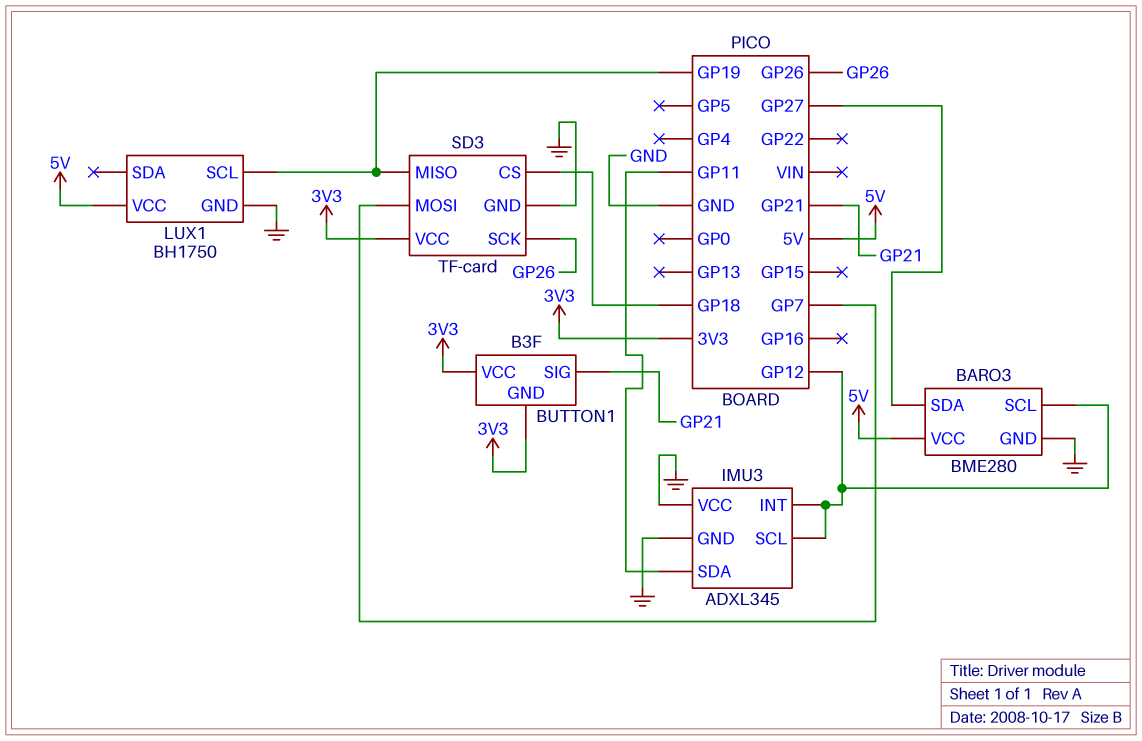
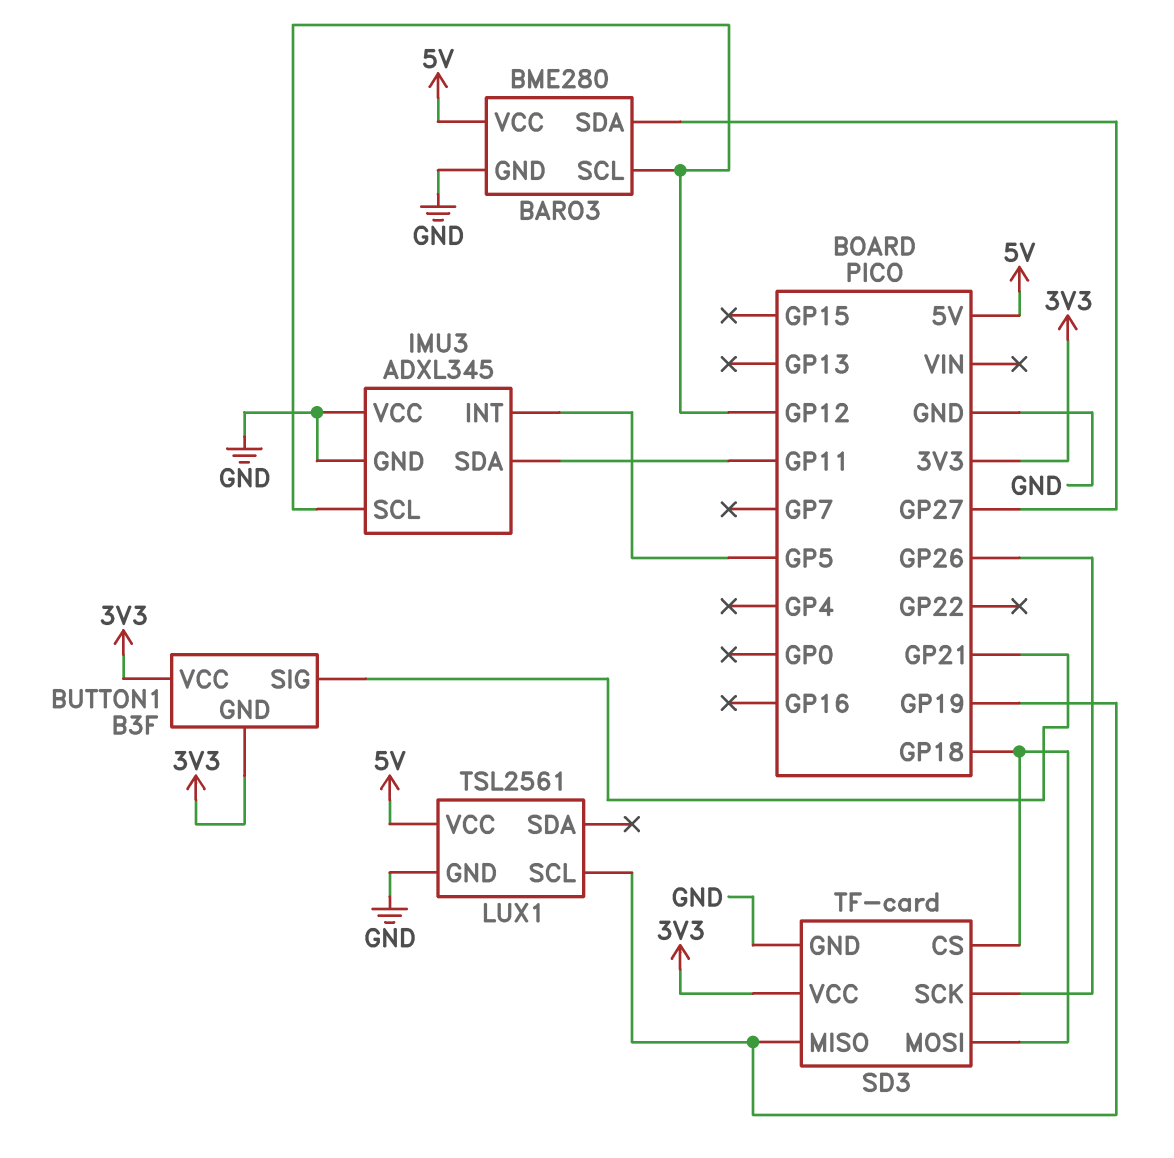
IMU3 pin INT: GP12 -> GP5
LUX1: BH1750 -> TSL2561
SD3 pin MOSI: GP7 -> GP18

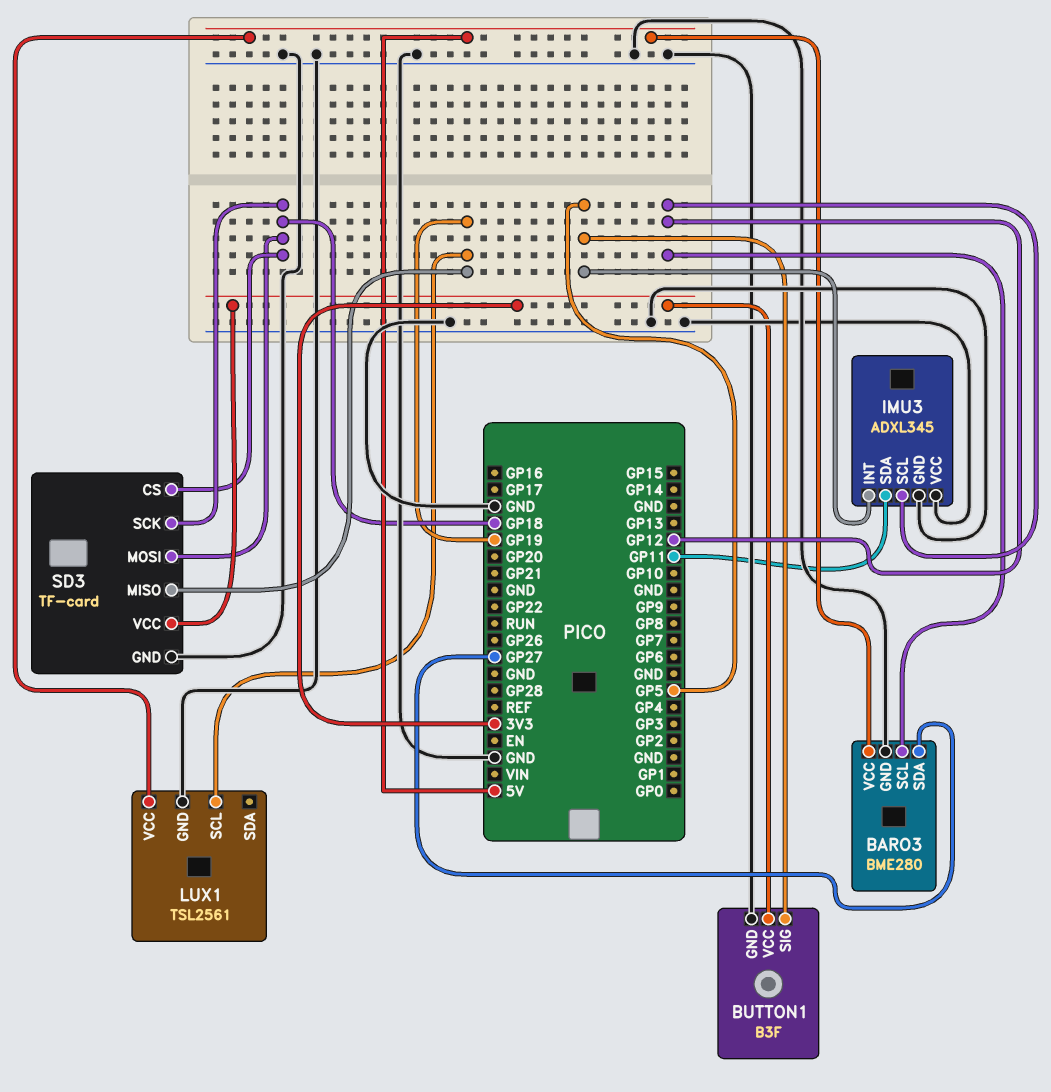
BUTTON1 pin GND: 3V3 -> GND
BUTTON1 pin SIG: GP21 -> GP5
SD3 pin SCK: GP26 -> GP18

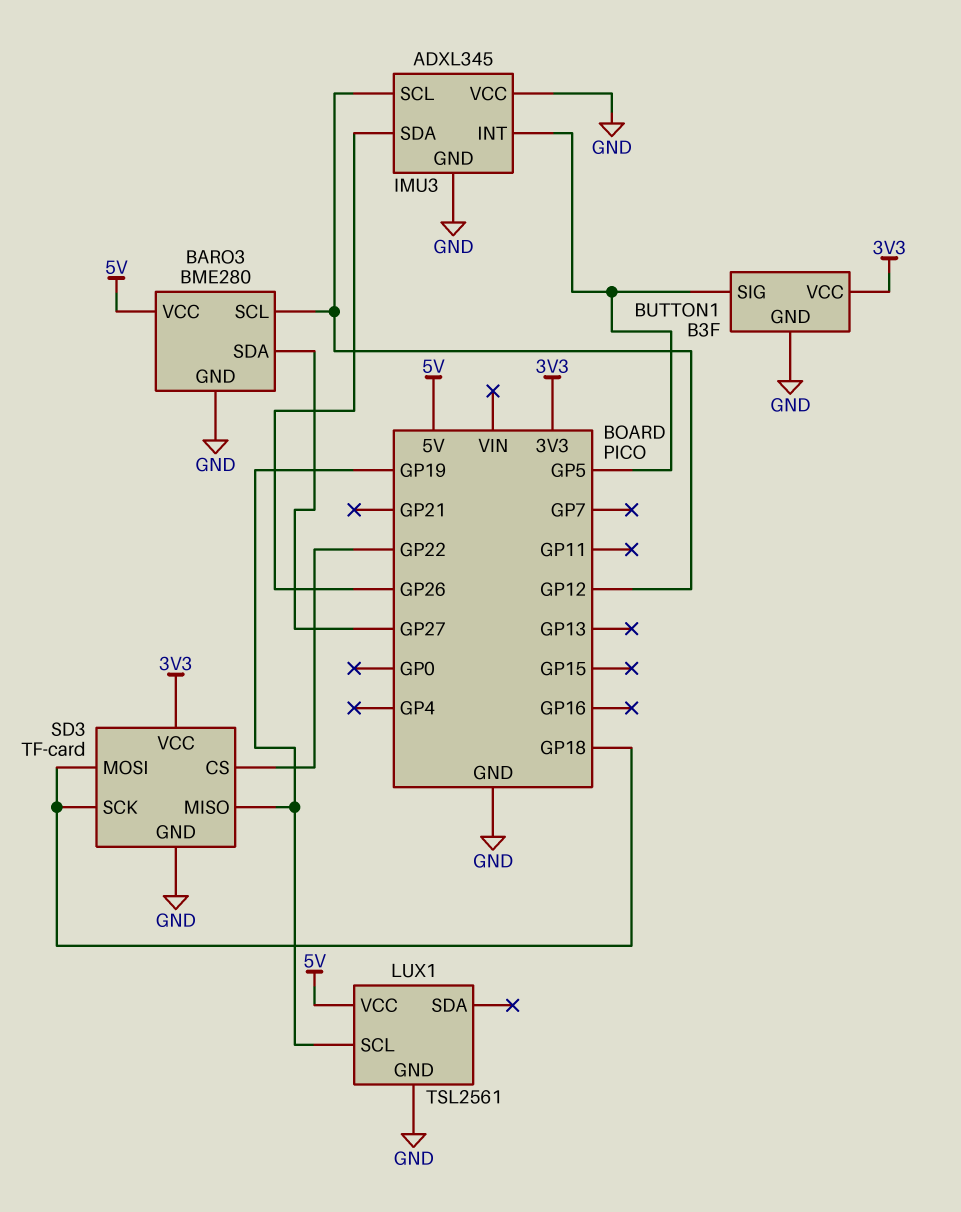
IMU3 pin SDA: GP11 -> GP26
SD3 pin CS: GP18 -> GP22

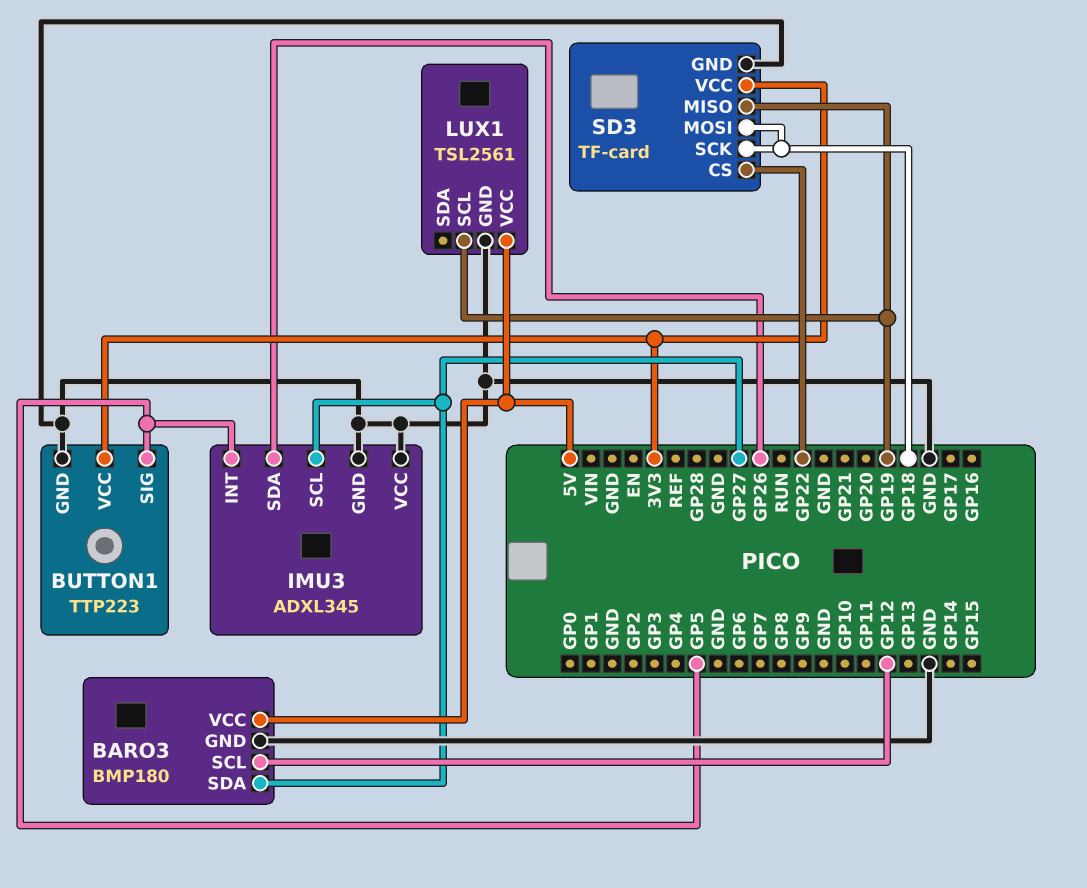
BARO3: BME280 -> BMP180
BUTTON1: B3F -> TTP223
IMU3 pin SCL: GP12 -> GP27

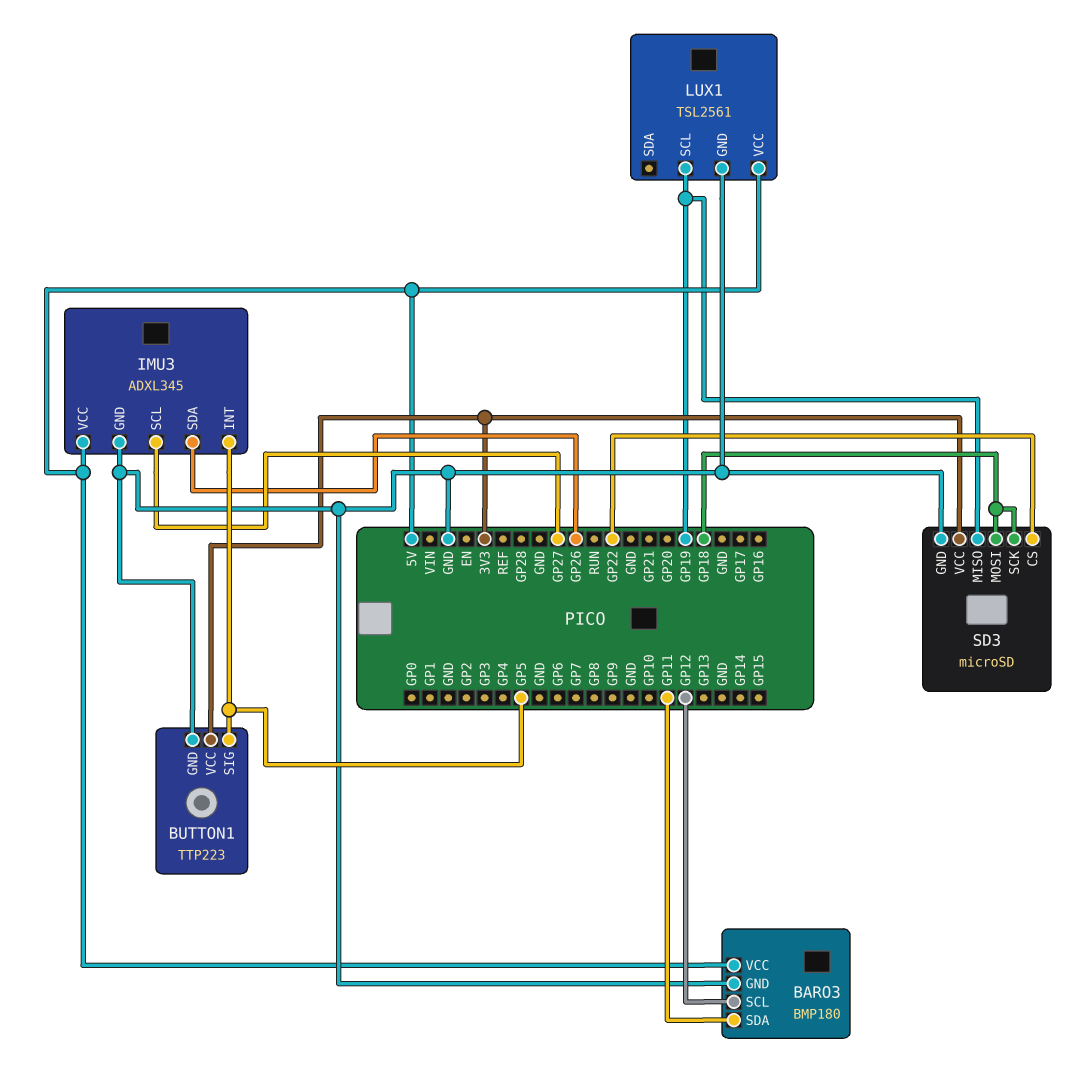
BARO3 pin SDA: GP27 -> GP11
IMU3 pin VCC: GND -> 5V
SD3: TF-card -> microSD

